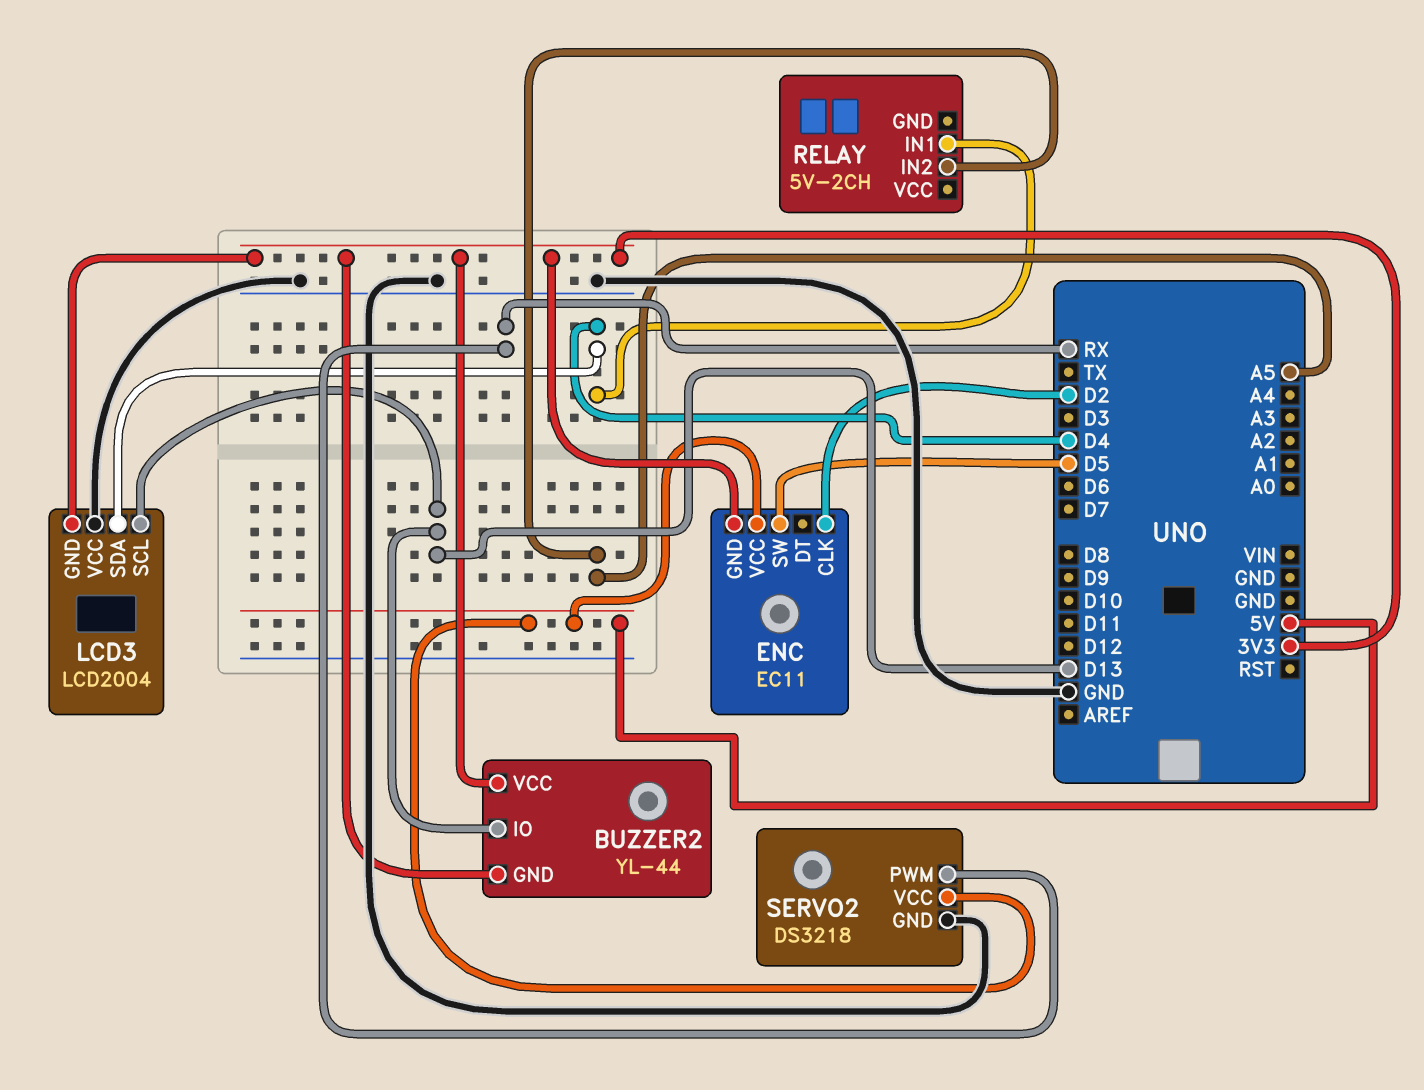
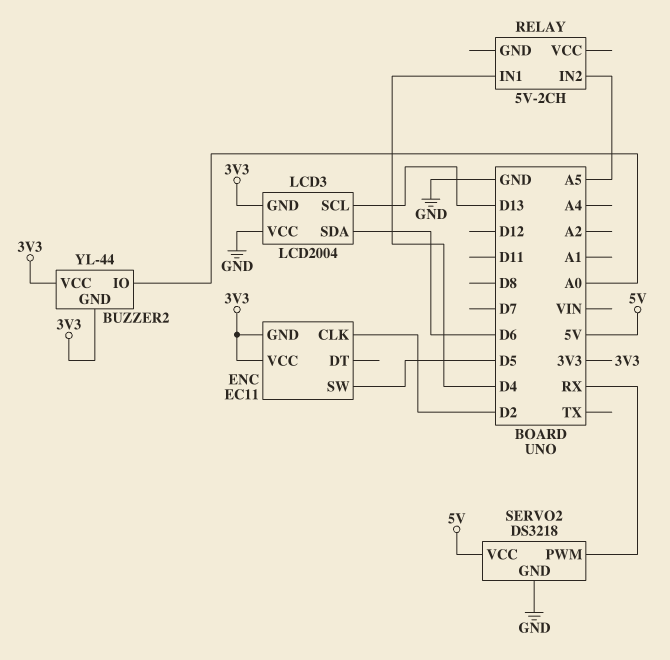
BUZZER2 pin IO: D13 -> A0
ENC pin VCC: 5V -> 3V3
LCD3 pin SDA: D4 -> D6

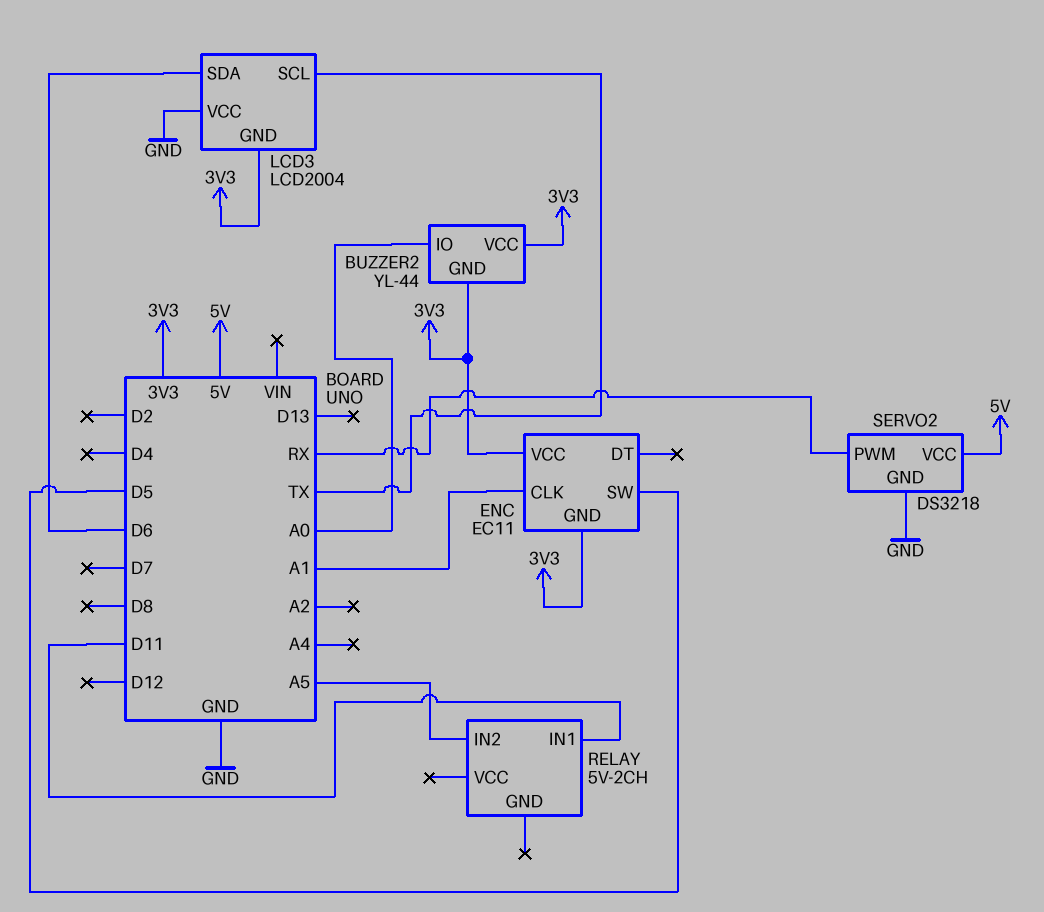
ENC pin CLK: D2 -> A1
LCD3 pin SCL: D13 -> TX
RELAY pin IN1: D4 -> D11

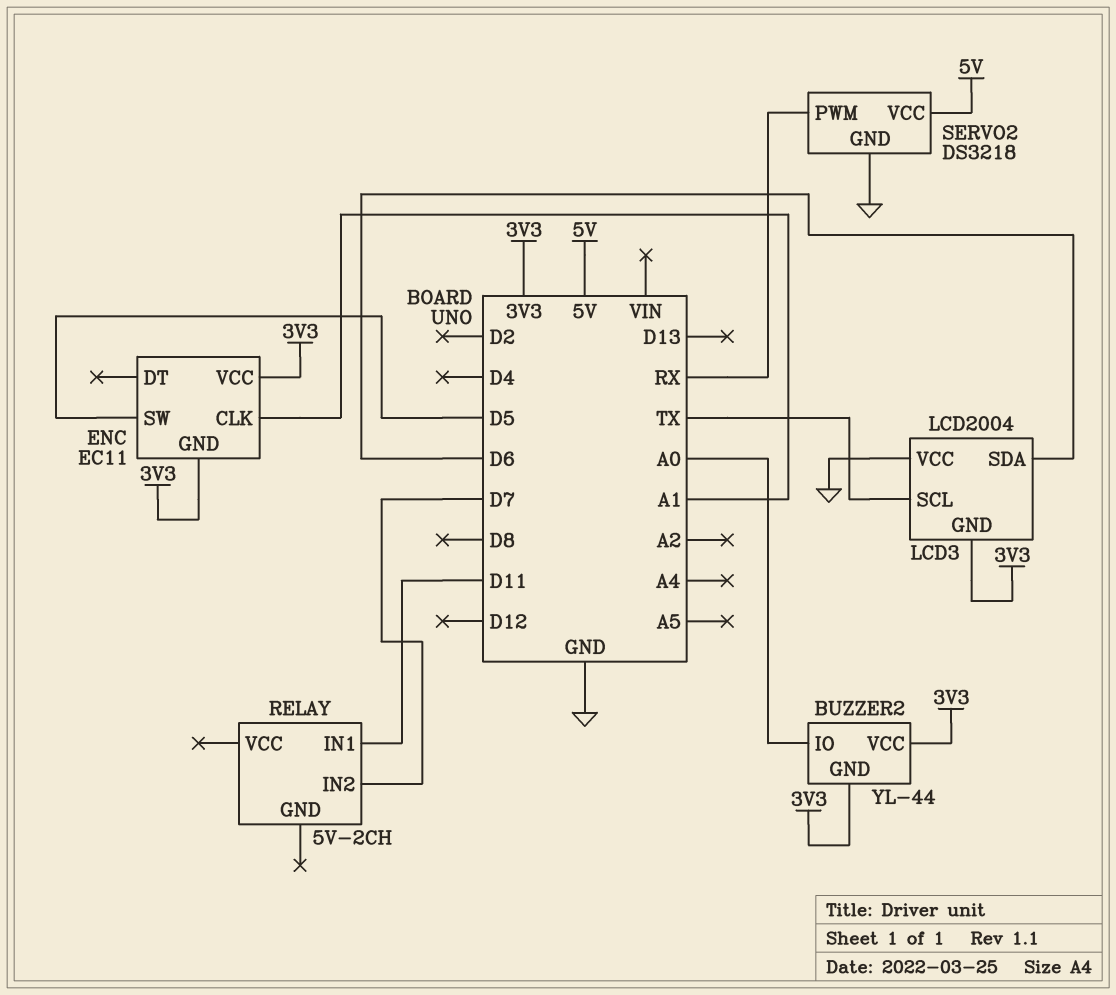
RELAY pin IN2: A5 -> D7

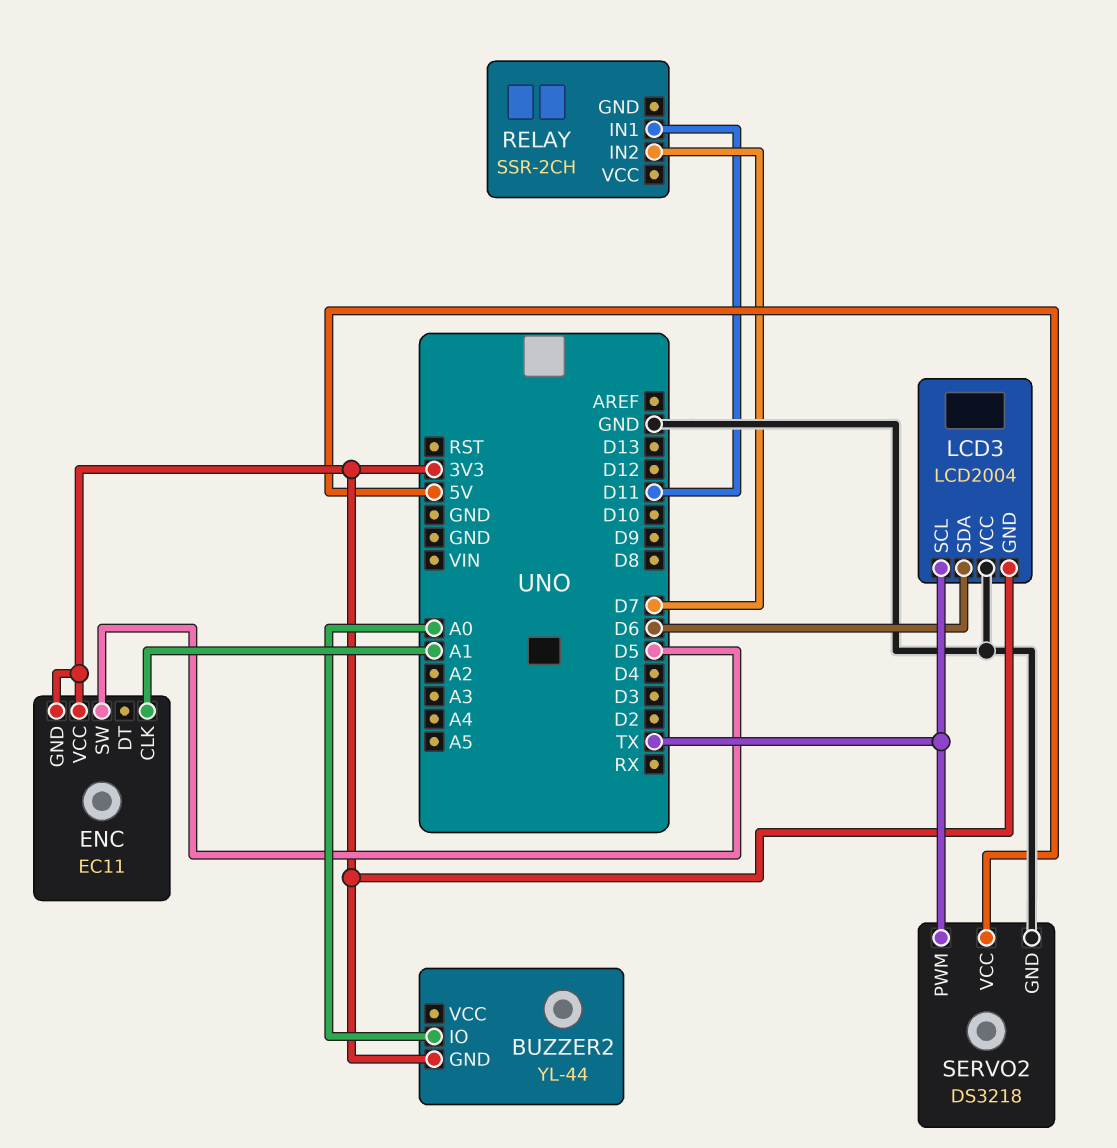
BUZZER2 pin VCC: 3V3 -> none
RELAY: 5V-2CH -> SSR-2CH
SERVO2 pin PWM: RX -> TX

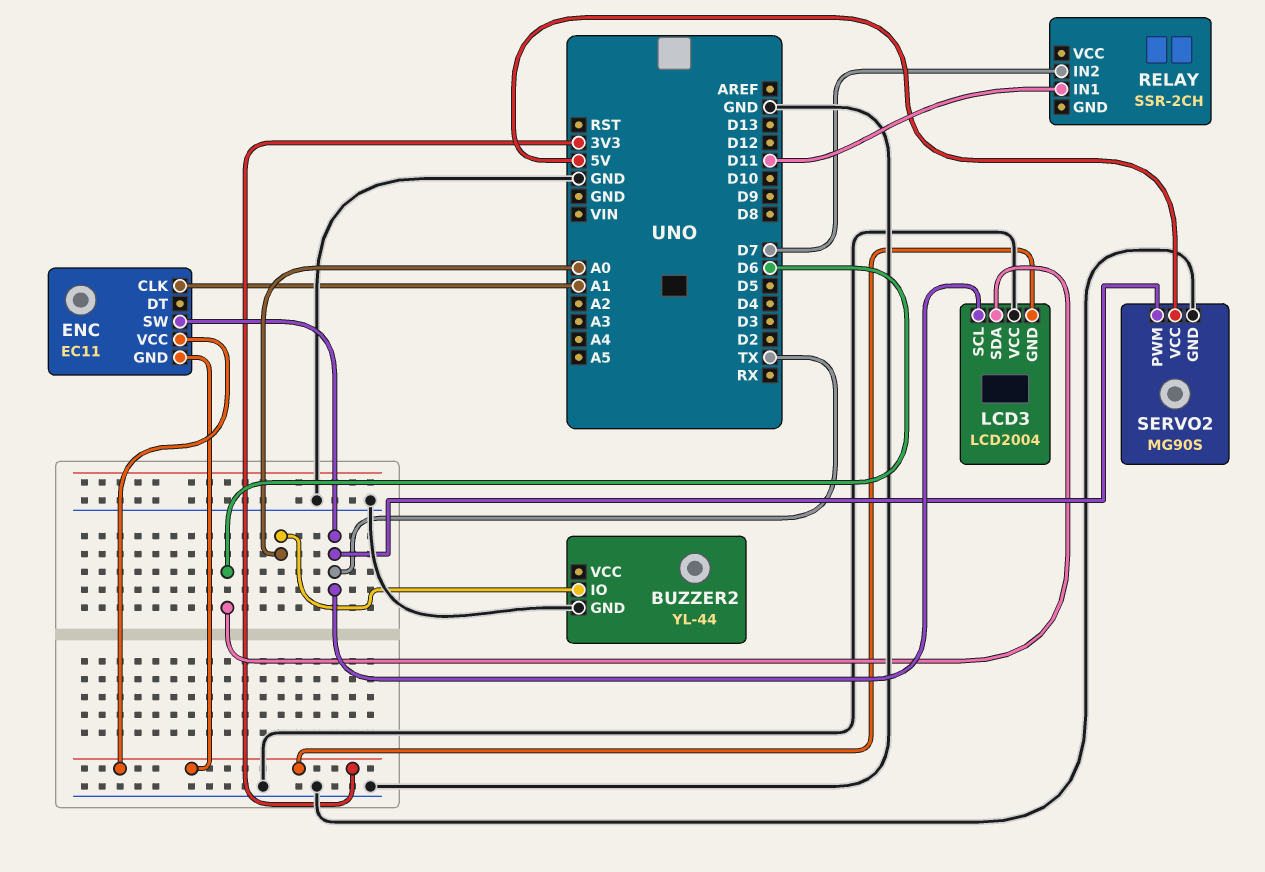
BUZZER2 pin GND: 3V3 -> GND
ENC pin SW: D5 -> TX
SERVO2: DS3218 -> MG90S

